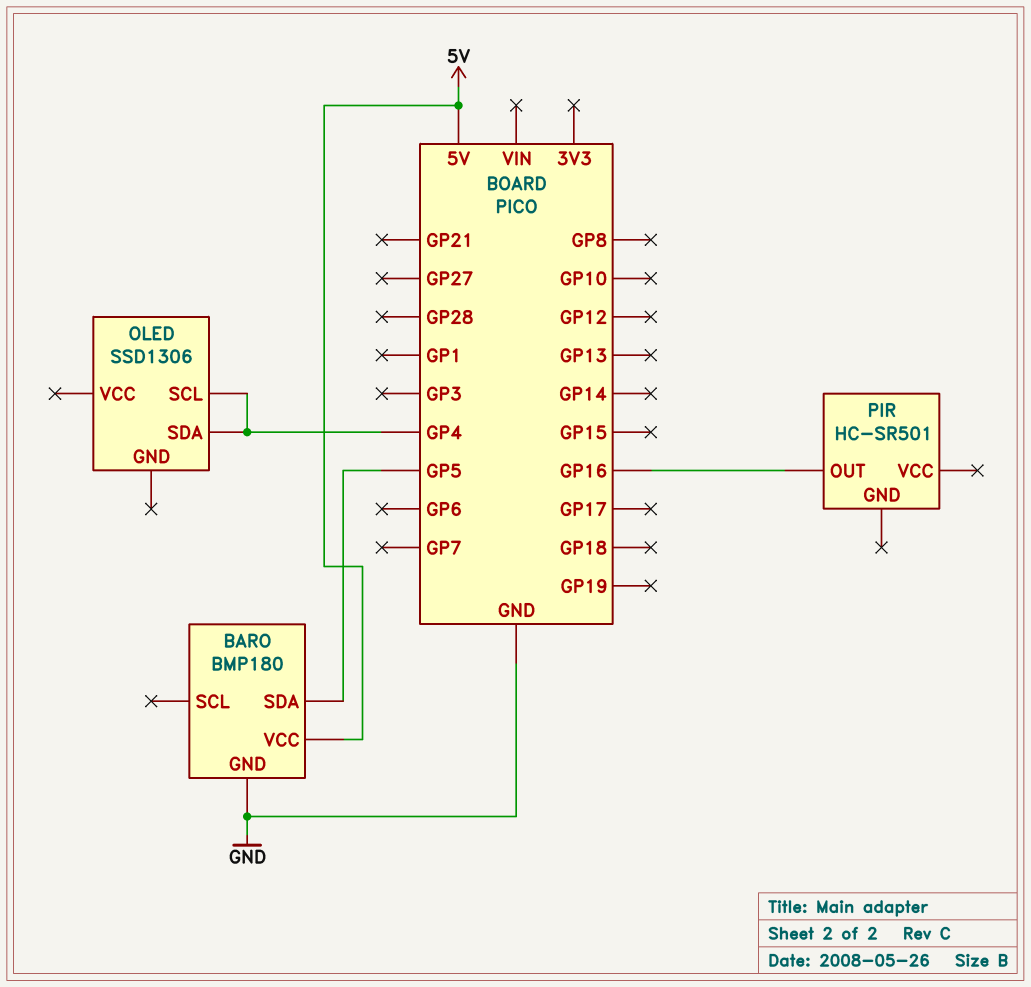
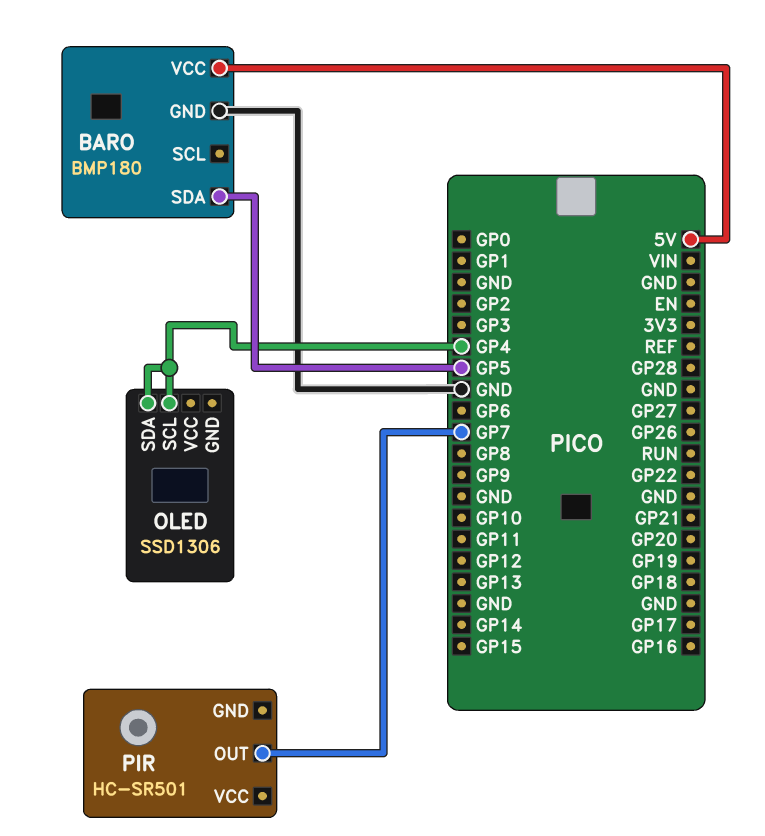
PIR pin OUT: GP16 -> GP7

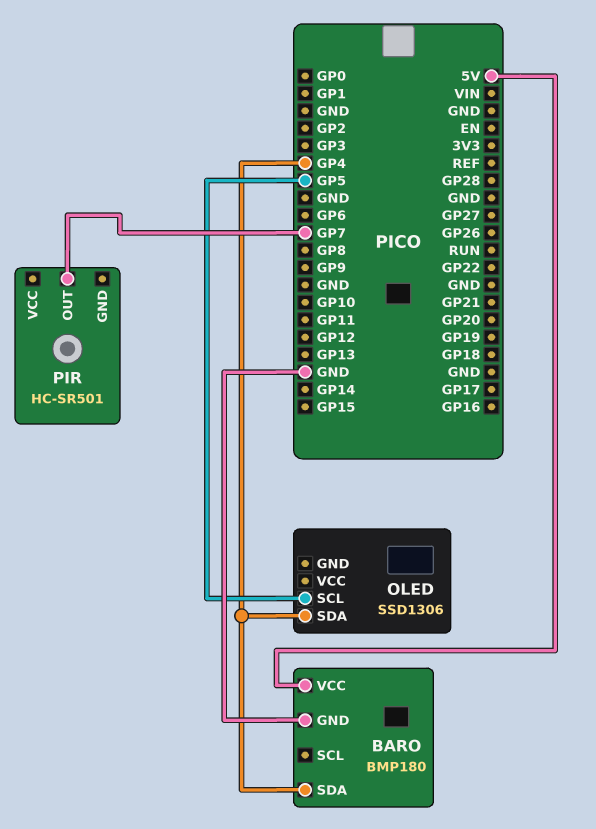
BARO pin SDA: GP5 -> GP4
OLED pin SCL: GP4 -> GP5

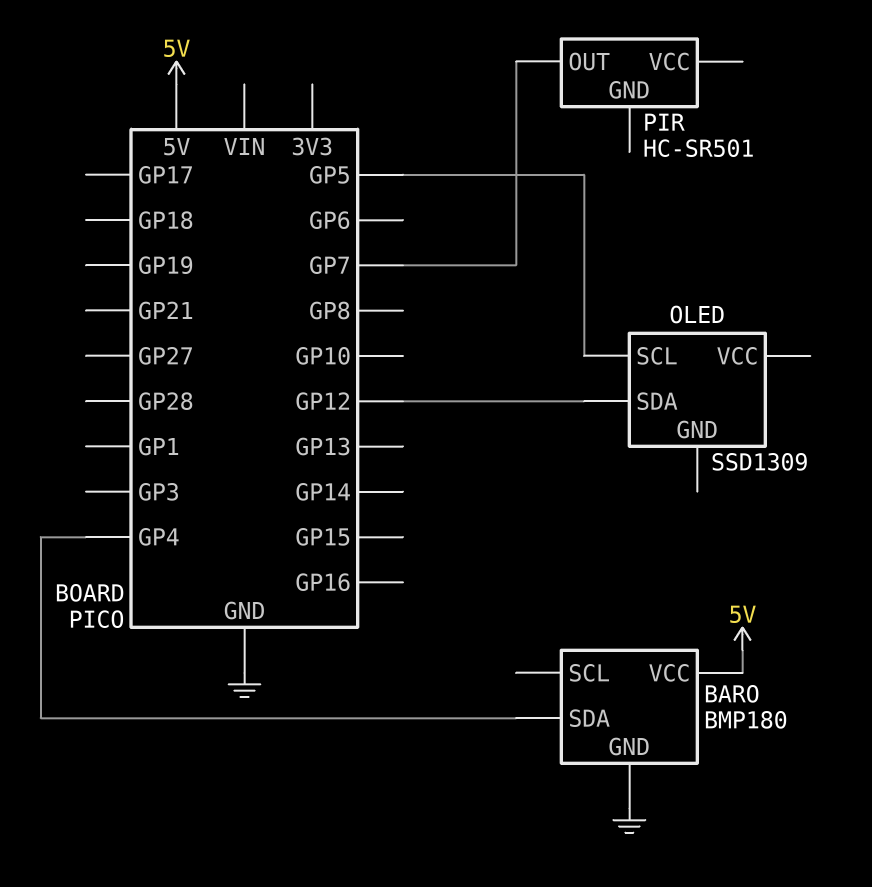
OLED: SSD1306 -> SSD1309
OLED pin SDA: GP4 -> GP12

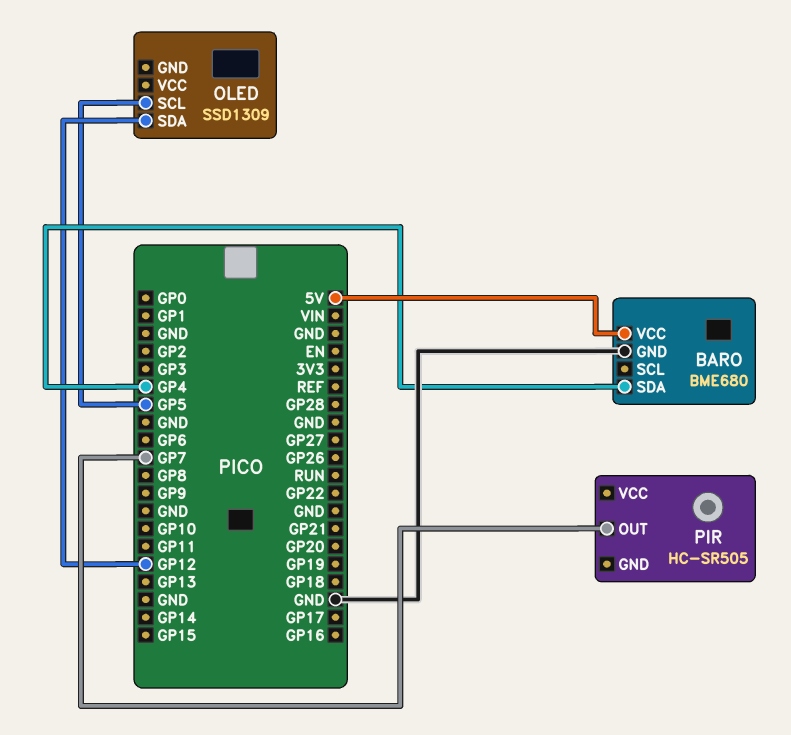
BARO: BMP180 -> BME680
PIR: HC-SR501 -> HC-SR505

